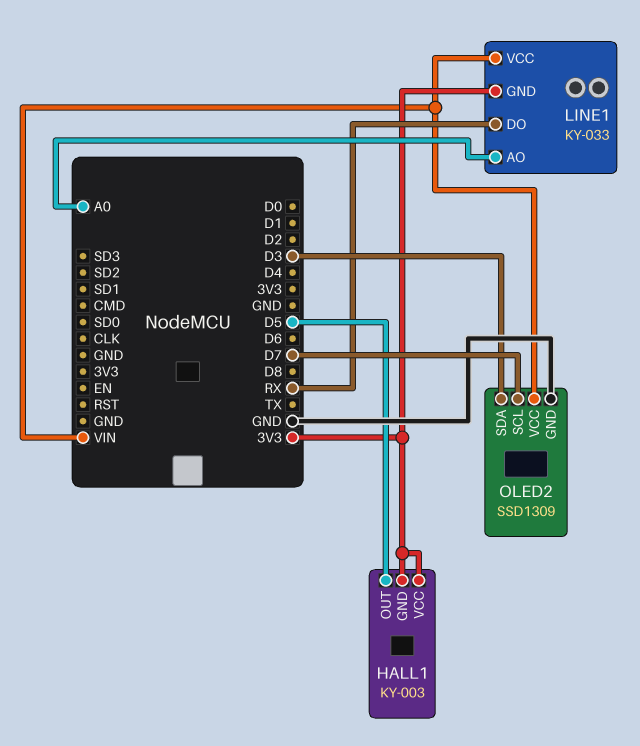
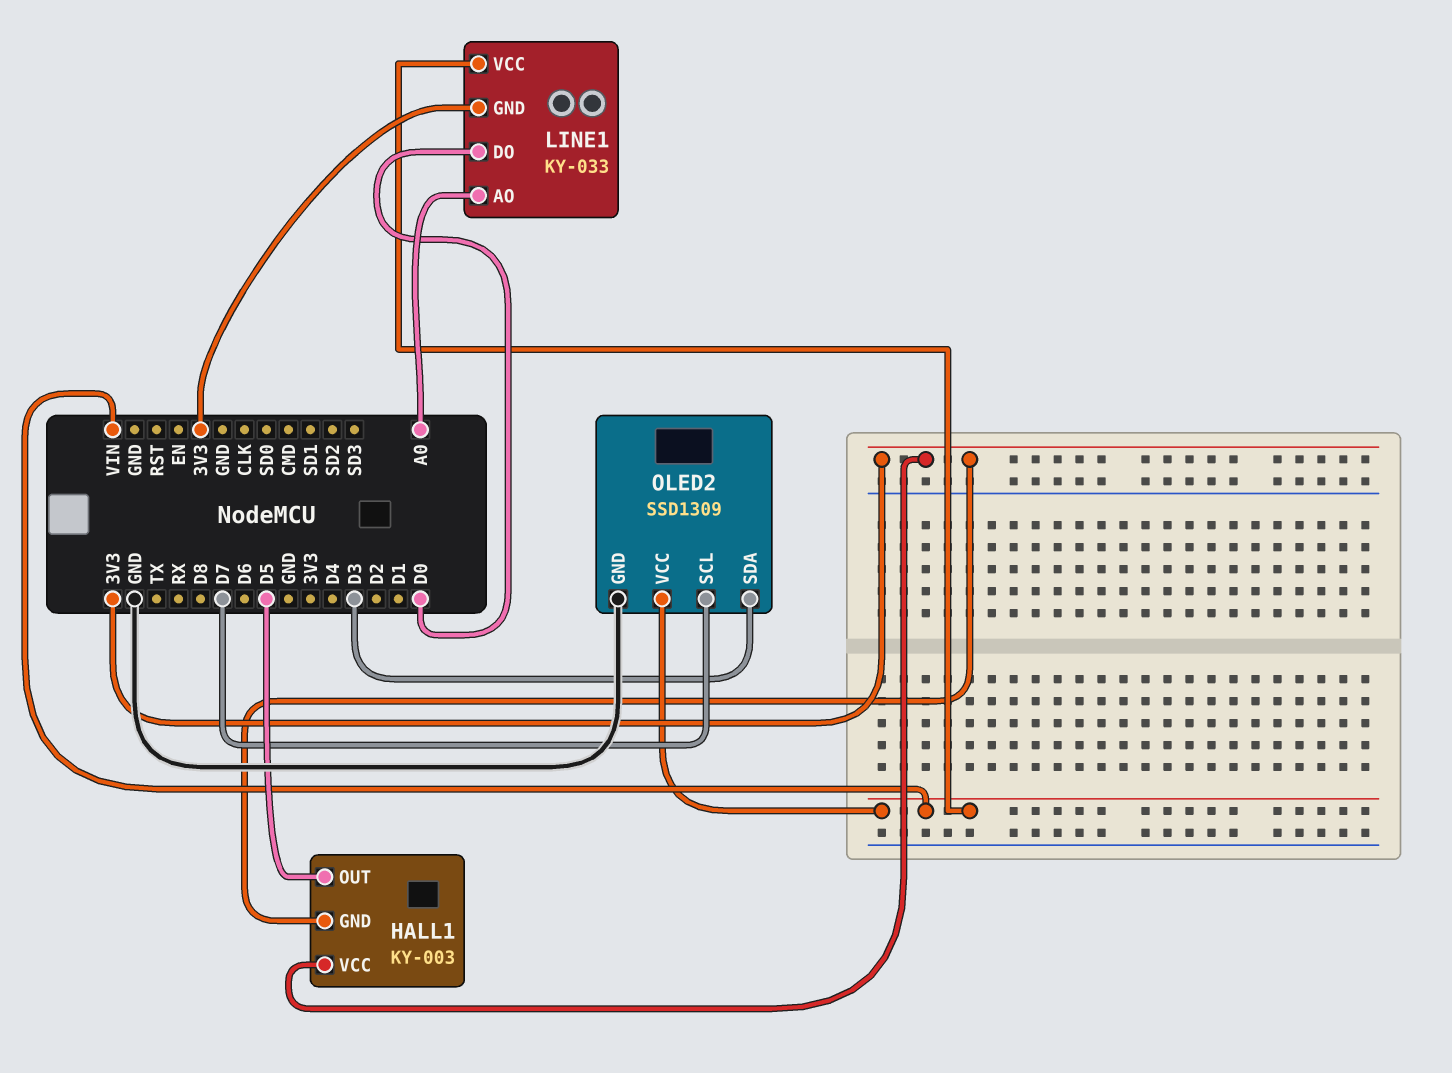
LINE1 pin DO: RX -> D0

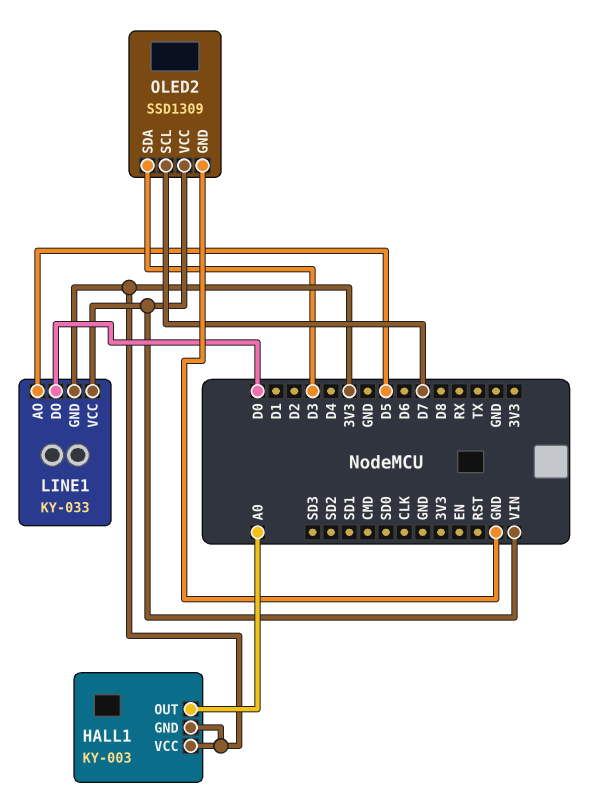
HALL1 pin OUT: D5 -> A0
LINE1 pin AO: A0 -> D5

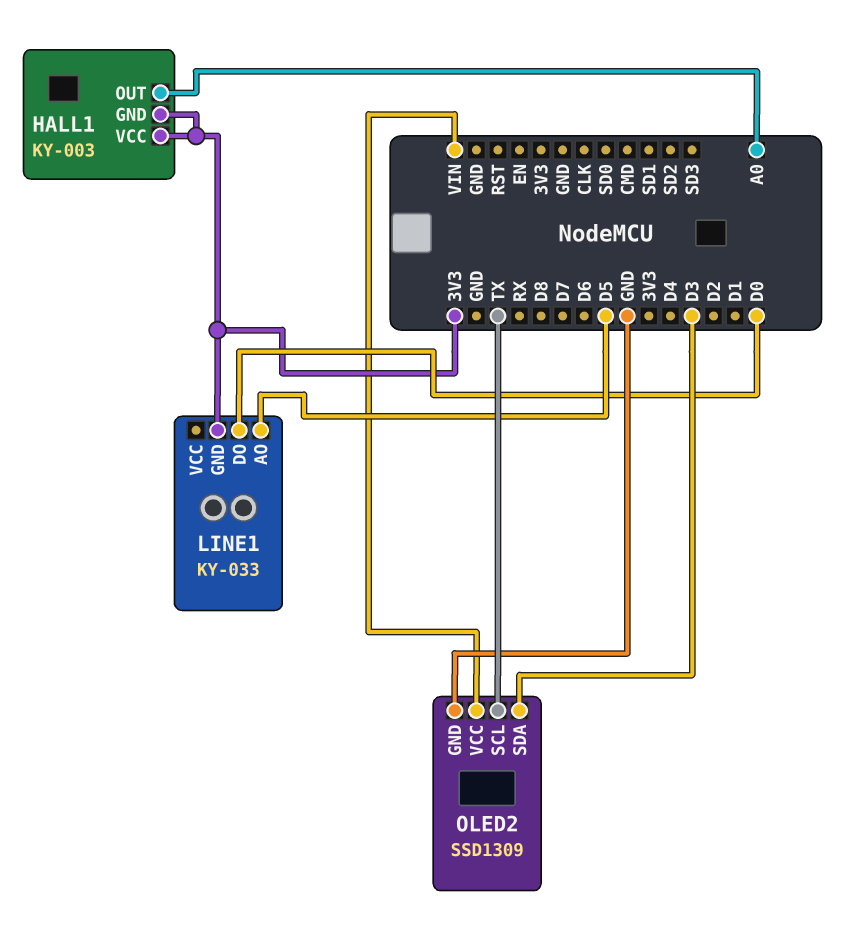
LINE1 pin VCC: VIN -> none
OLED2 pin SCL: D7 -> TX

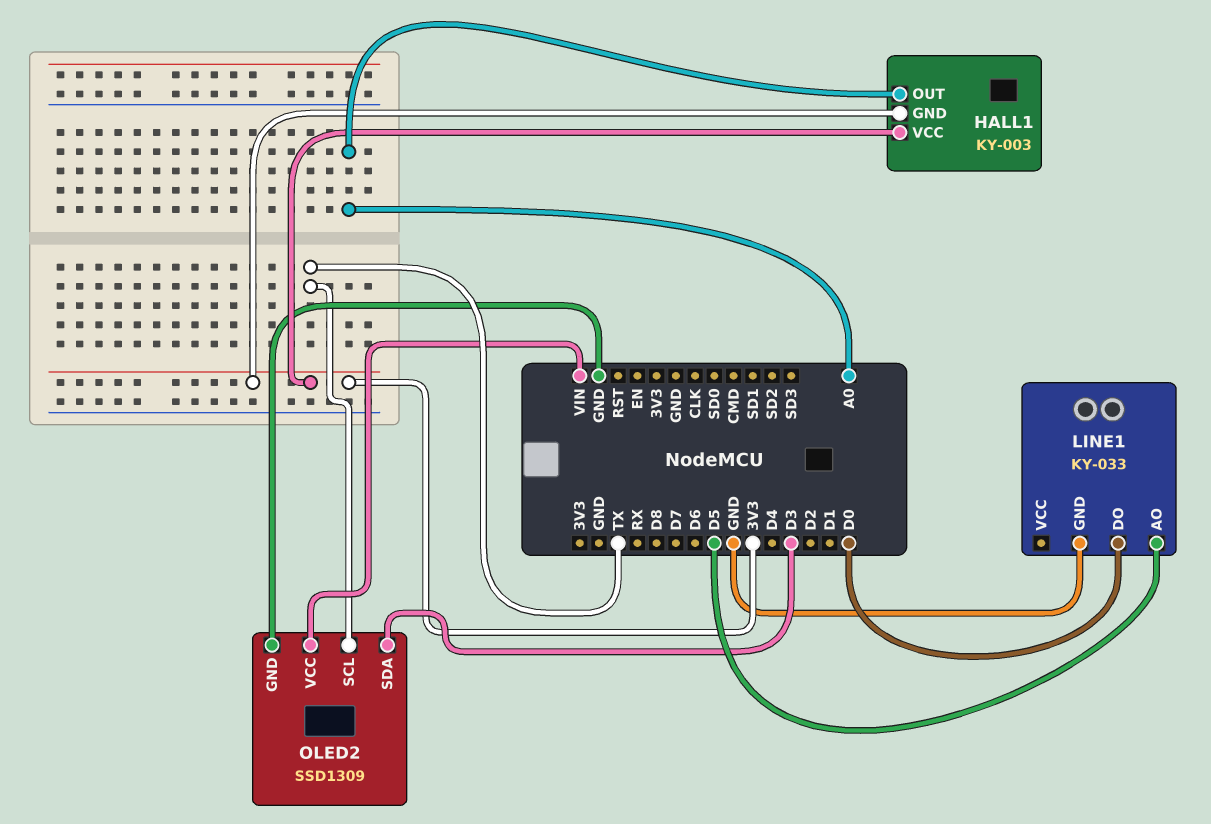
LINE1 pin GND: 3V3 -> GND

